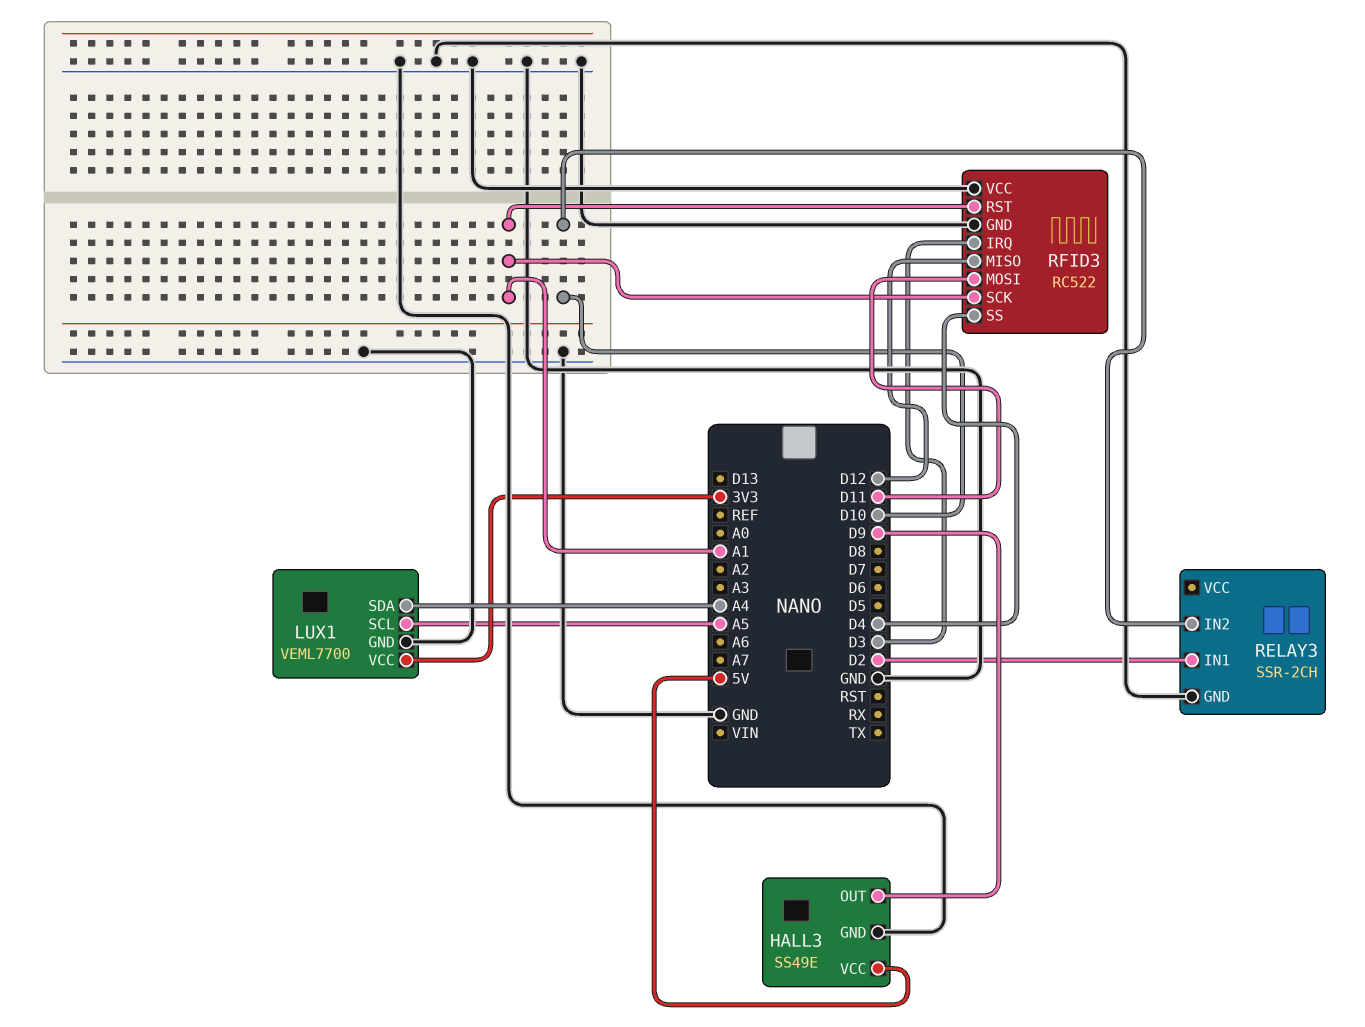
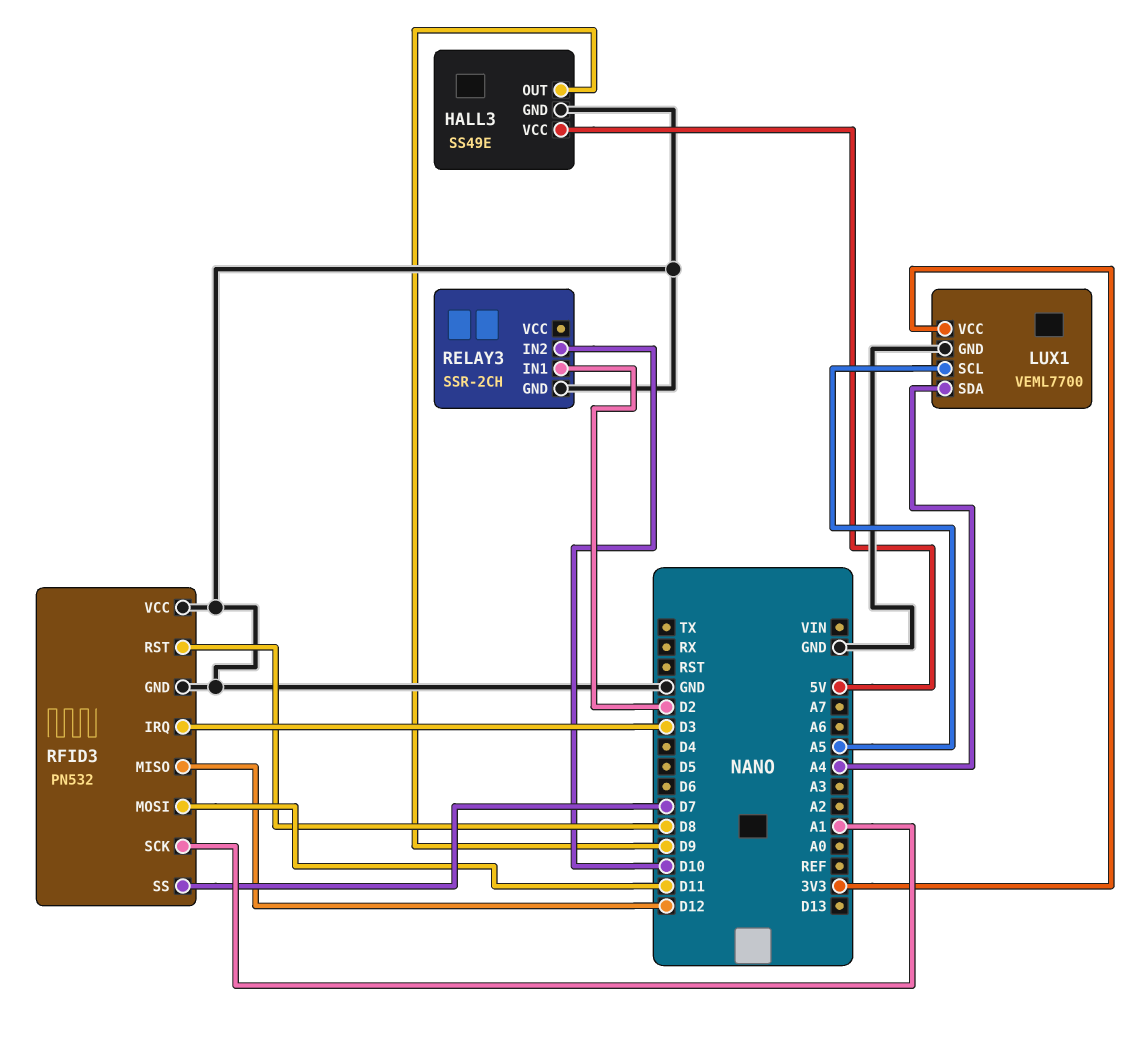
RFID3: RC522 -> PN532
RFID3 pin RST: A1 -> D8
RFID3 pin SS: D4 -> D7

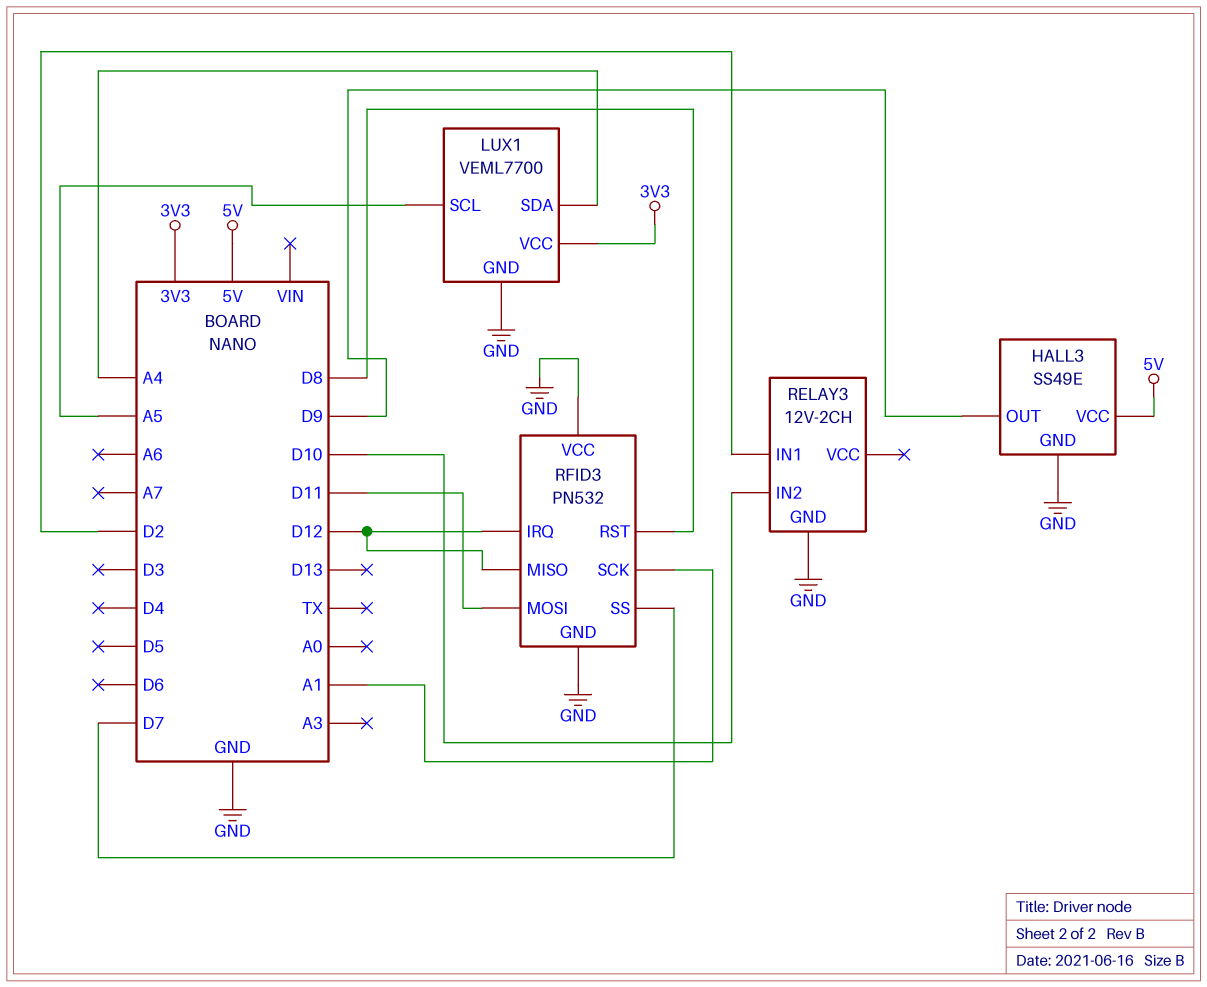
RELAY3: SSR-2CH -> 12V-2CH
RFID3 pin IRQ: D3 -> D12

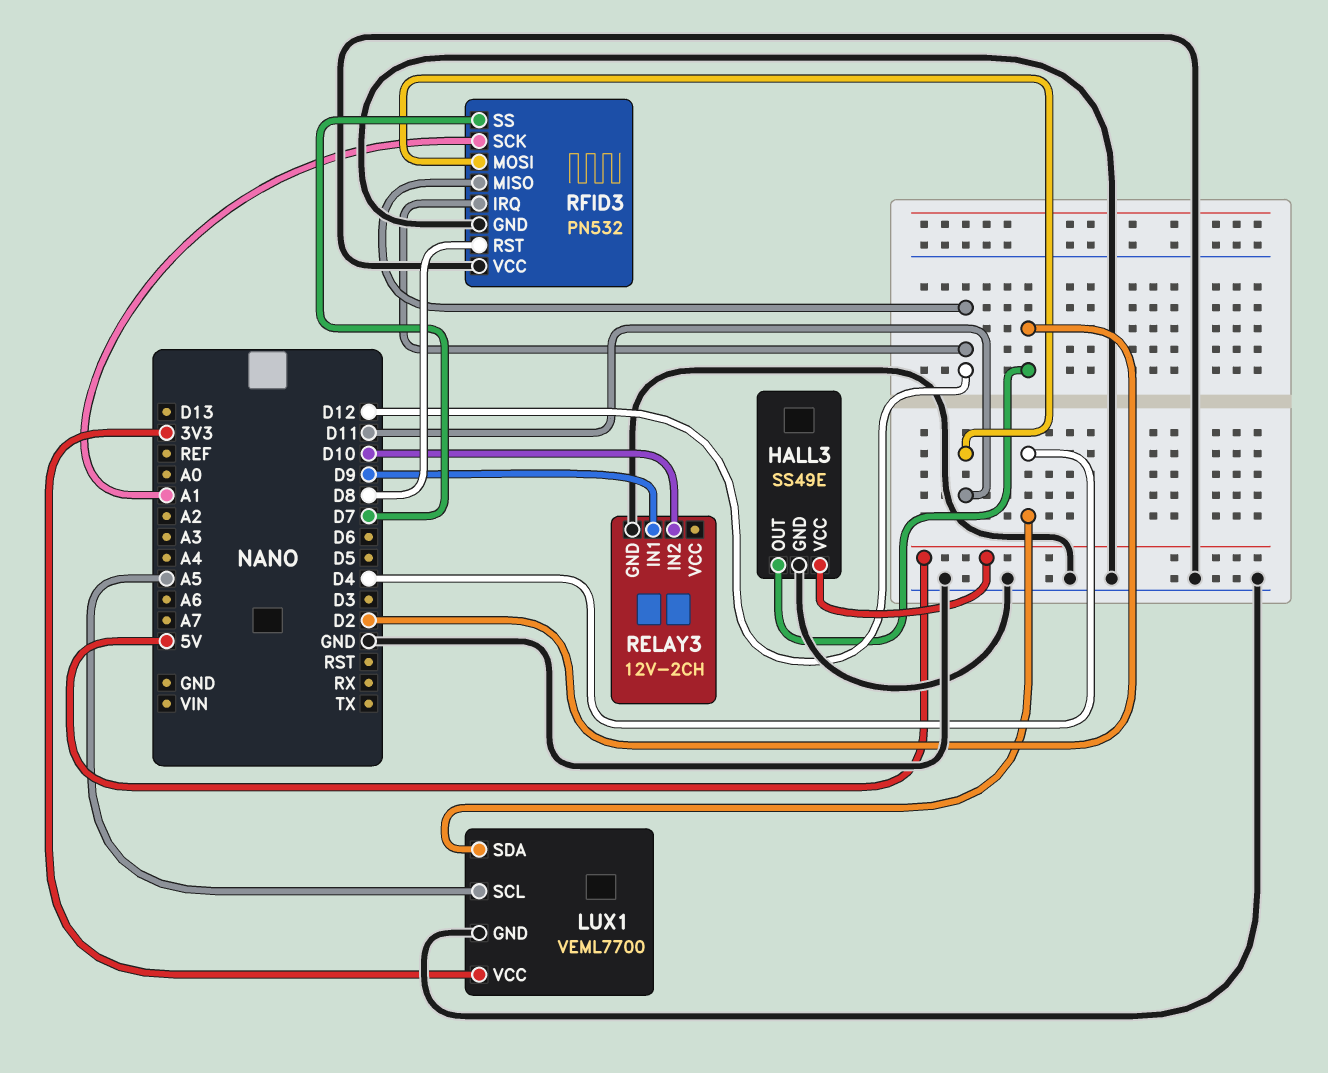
HALL3 pin OUT: D9 -> D2
LUX1 pin SDA: A4 -> D4
RELAY3 pin IN1: D2 -> D9

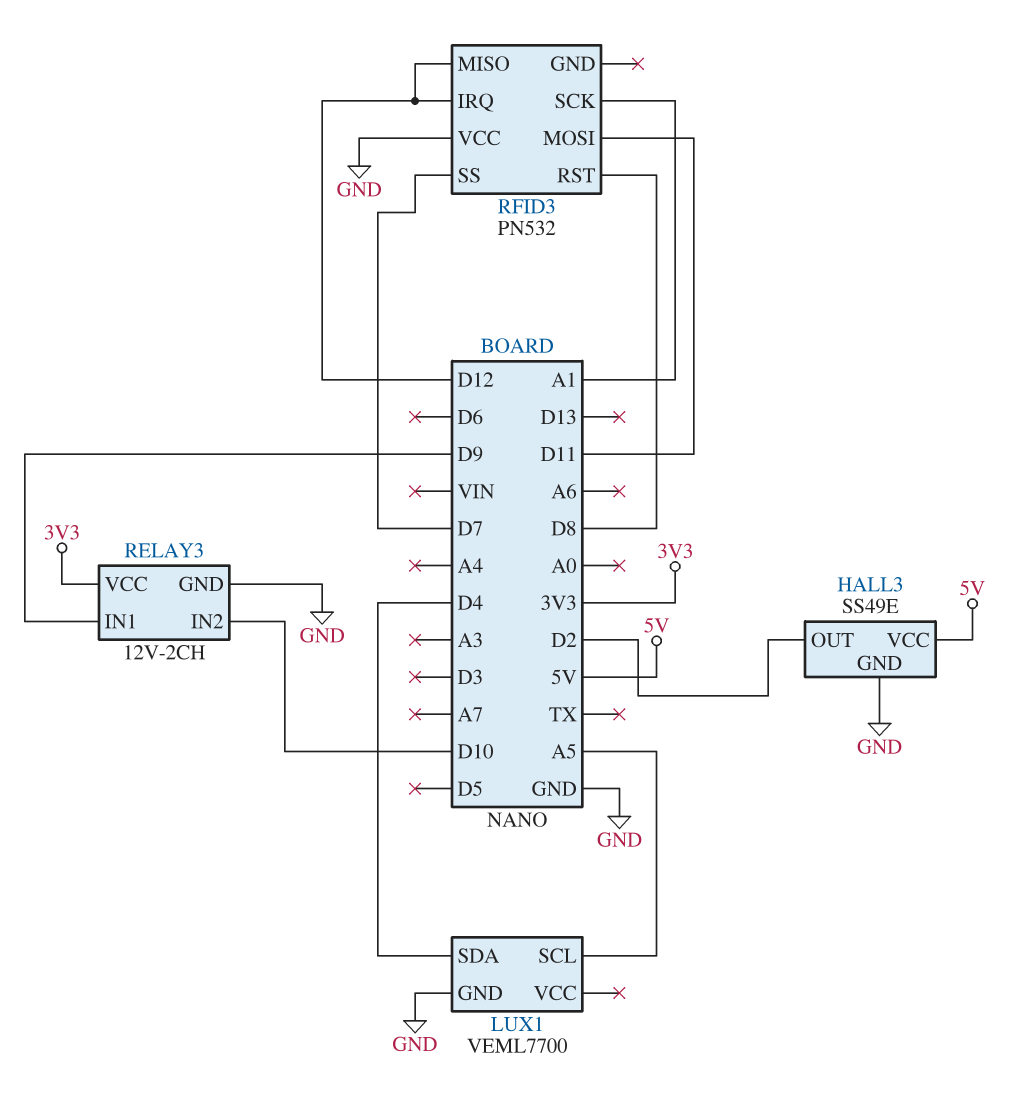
LUX1 pin VCC: 3V3 -> none
RELAY3 pin VCC: none -> 3V3
RFID3 pin GND: GND -> none

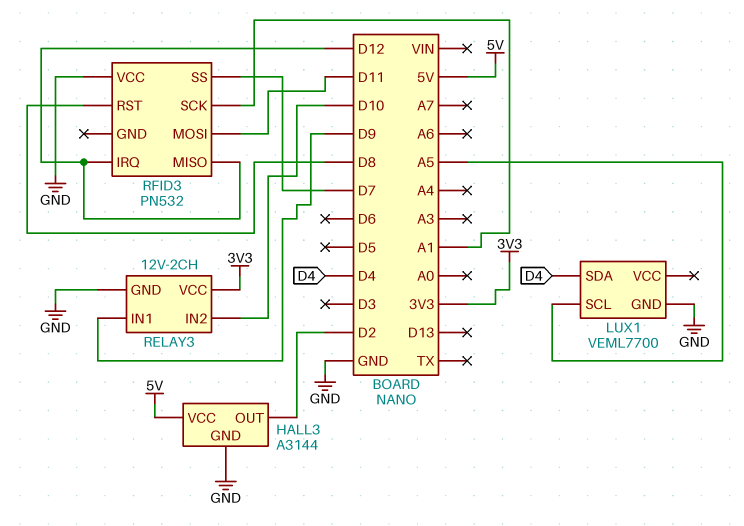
HALL3: SS49E -> A3144

